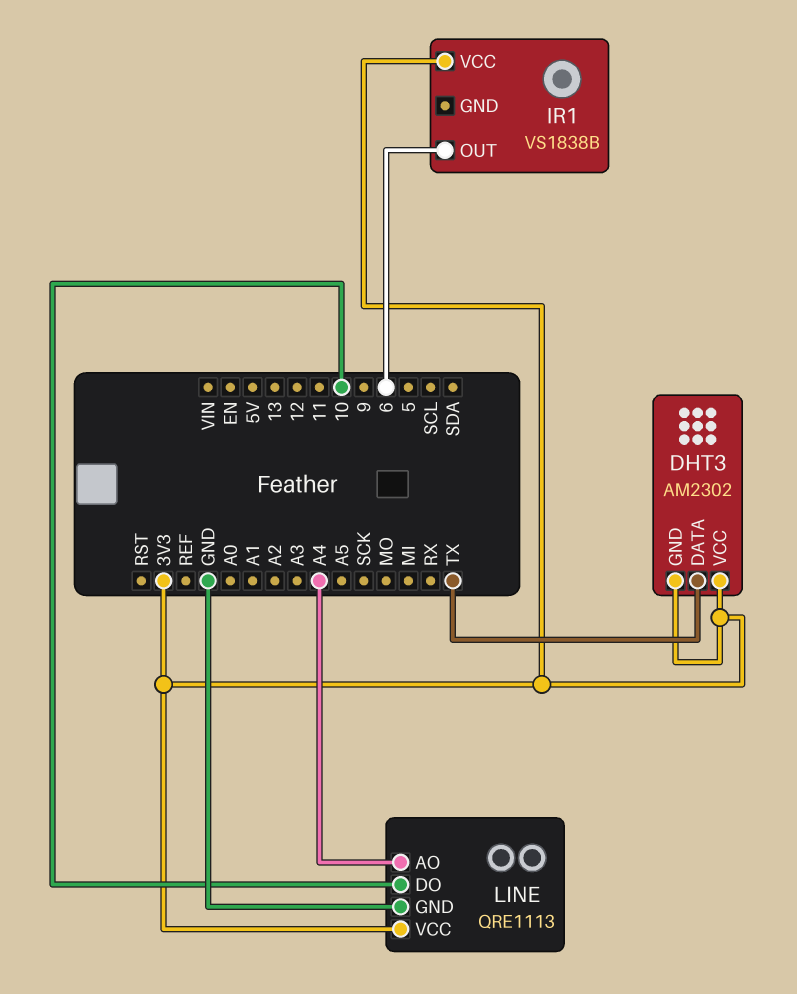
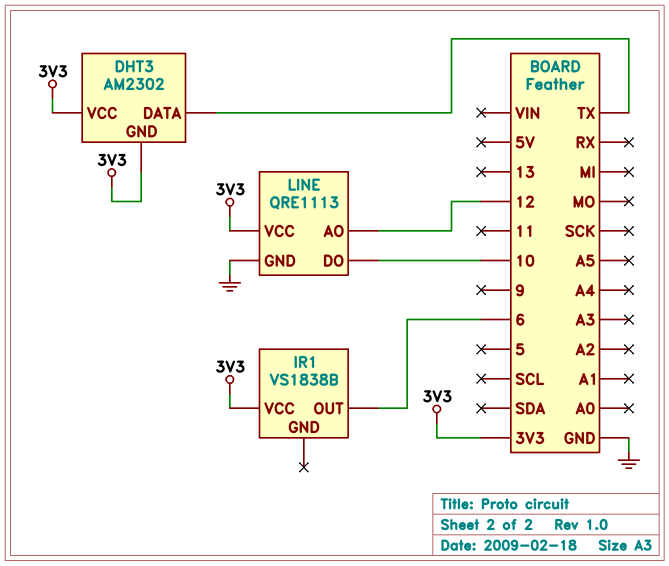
LINE pin AO: A4 -> 12

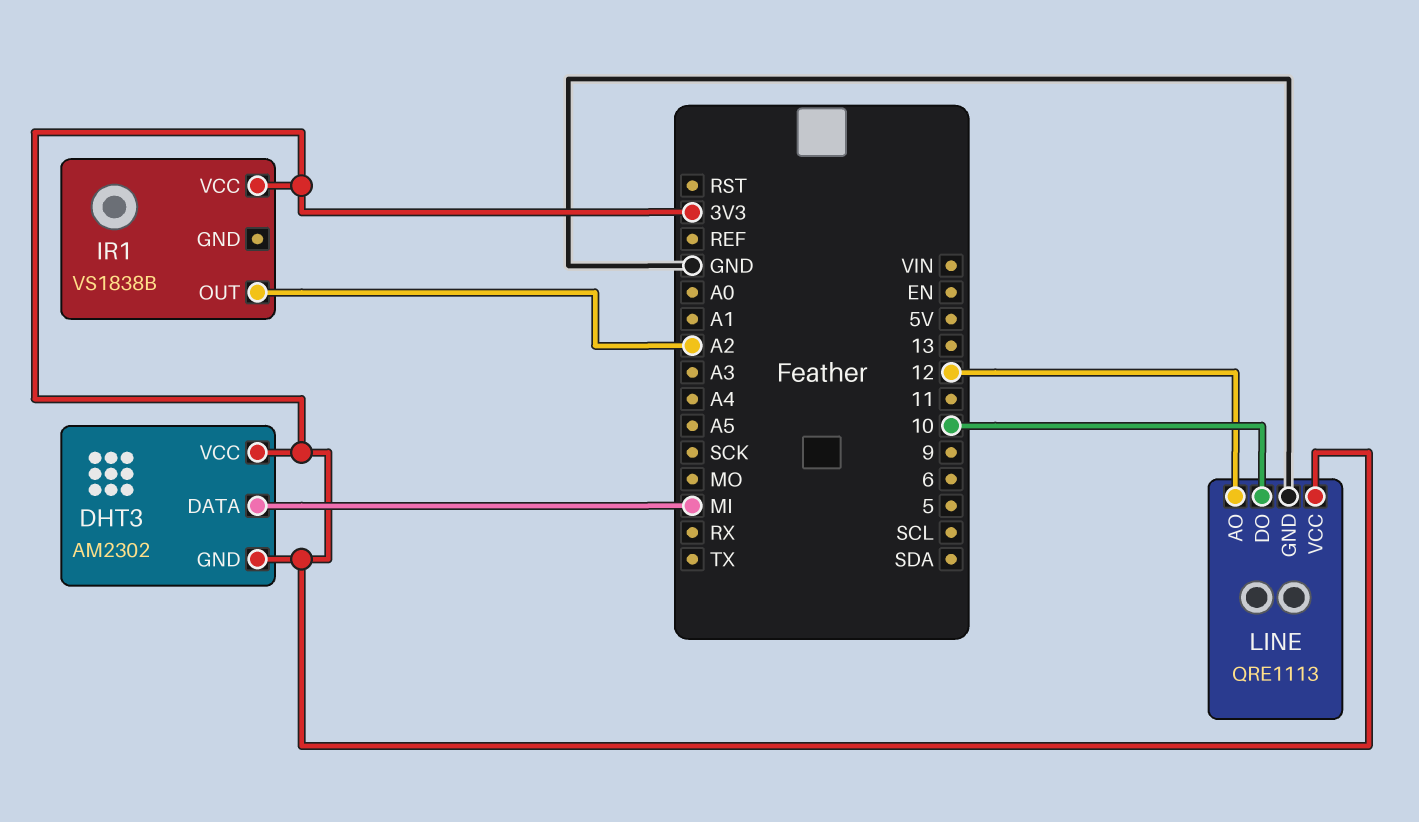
DHT3 pin DATA: TX -> MI
IR1 pin OUT: 6 -> A2

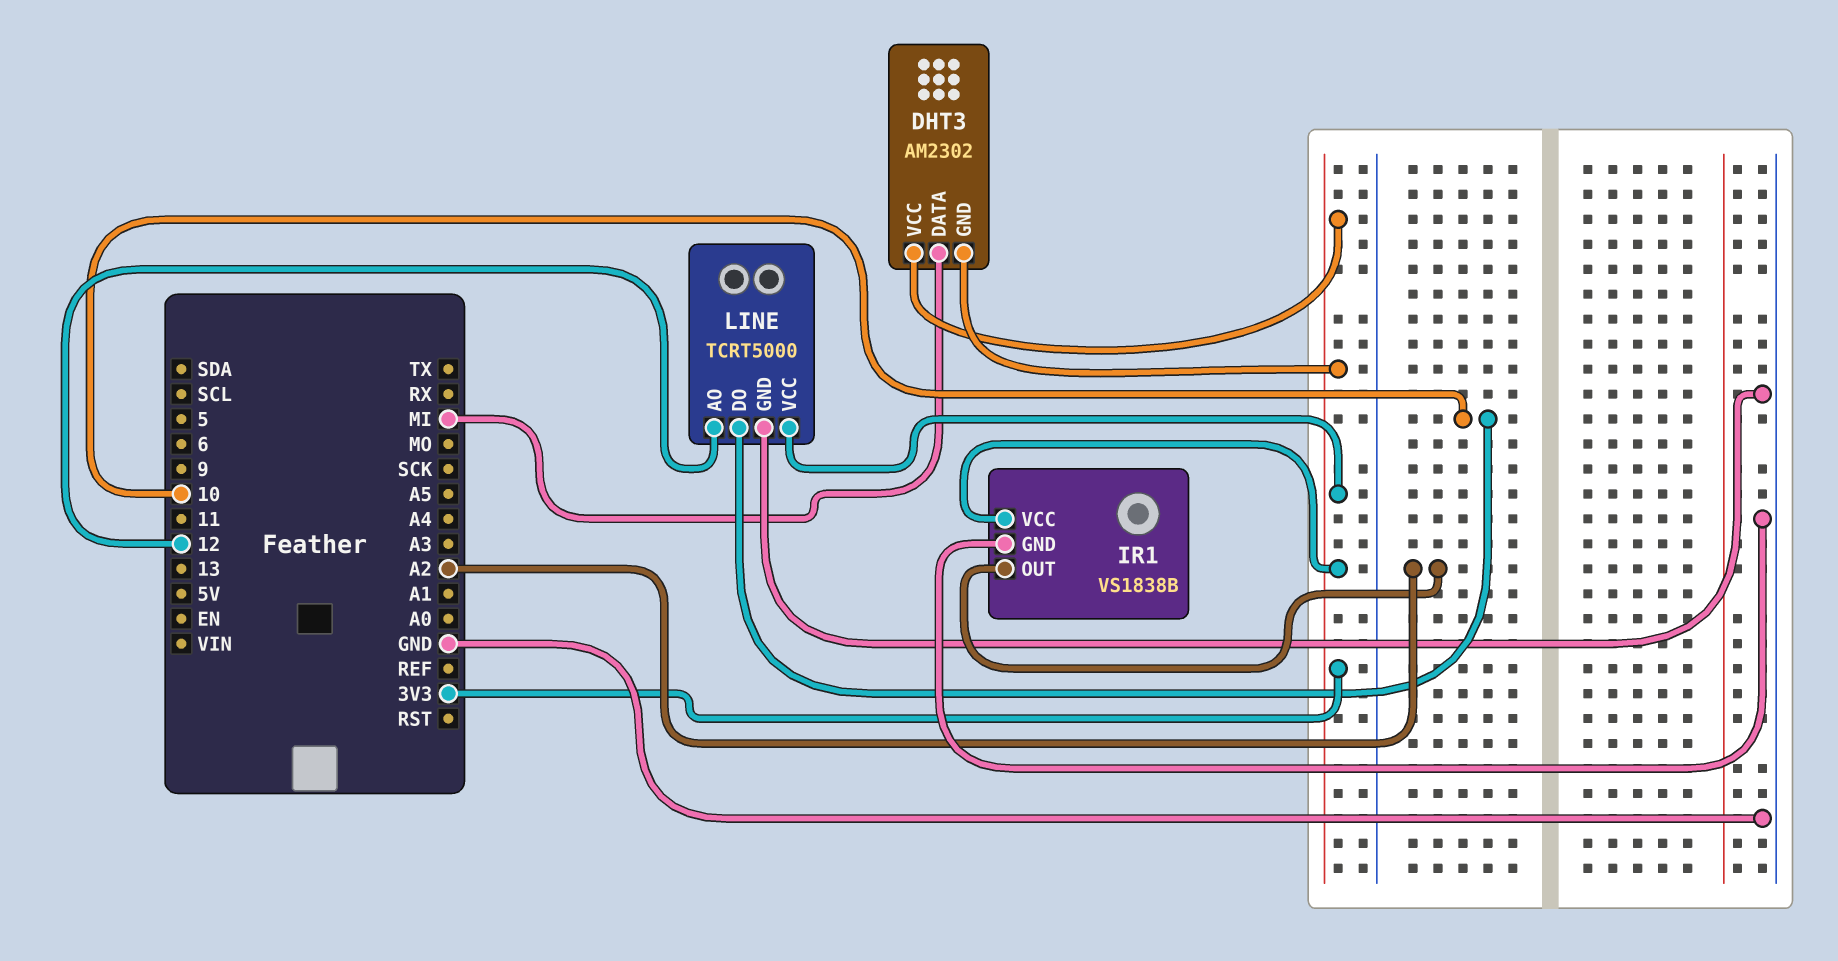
IR1 pin GND: none -> GND
LINE: QRE1113 -> TCRT5000

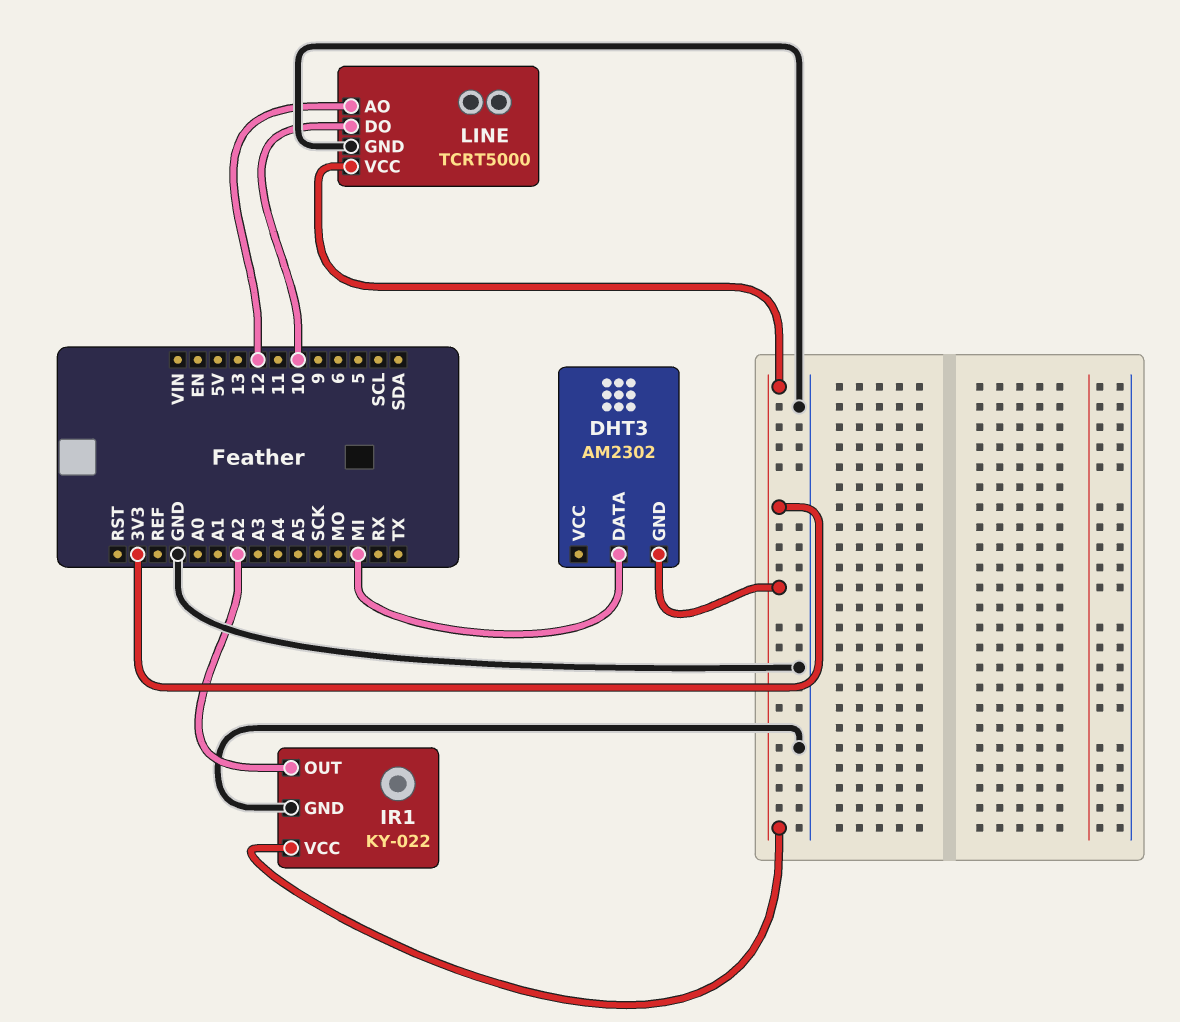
DHT3 pin VCC: 3V3 -> none
IR1: VS1838B -> KY-022

